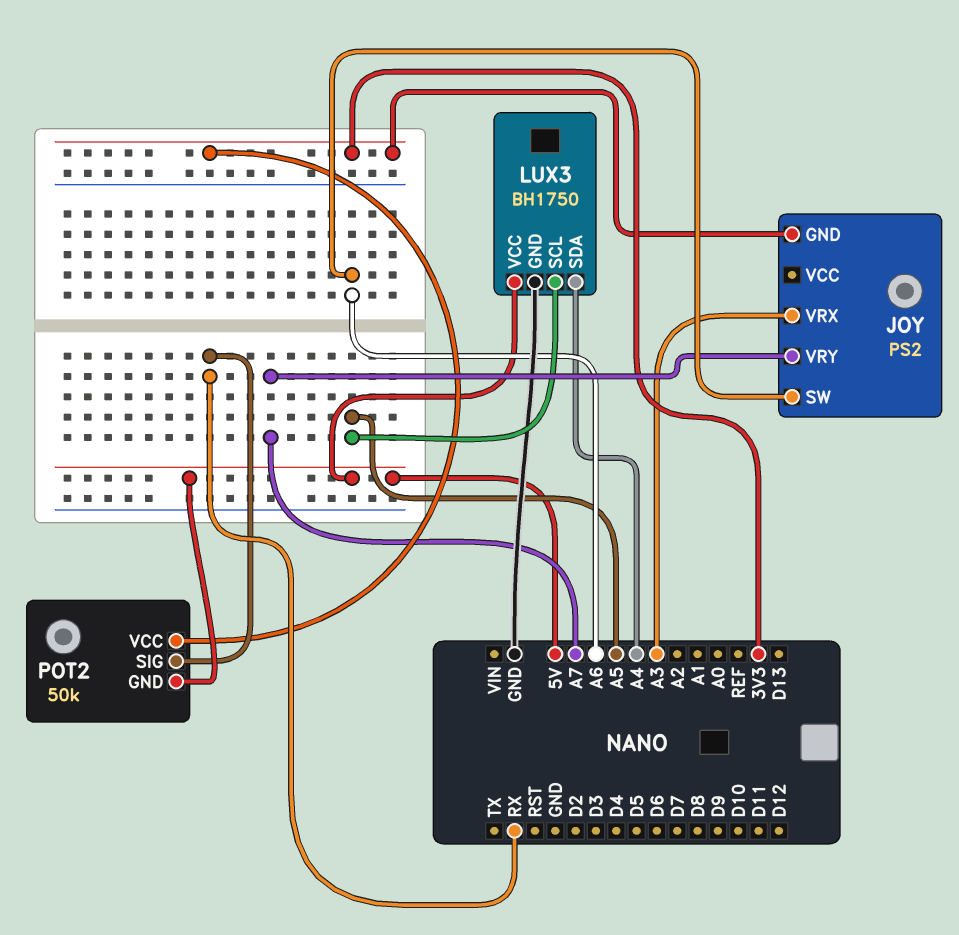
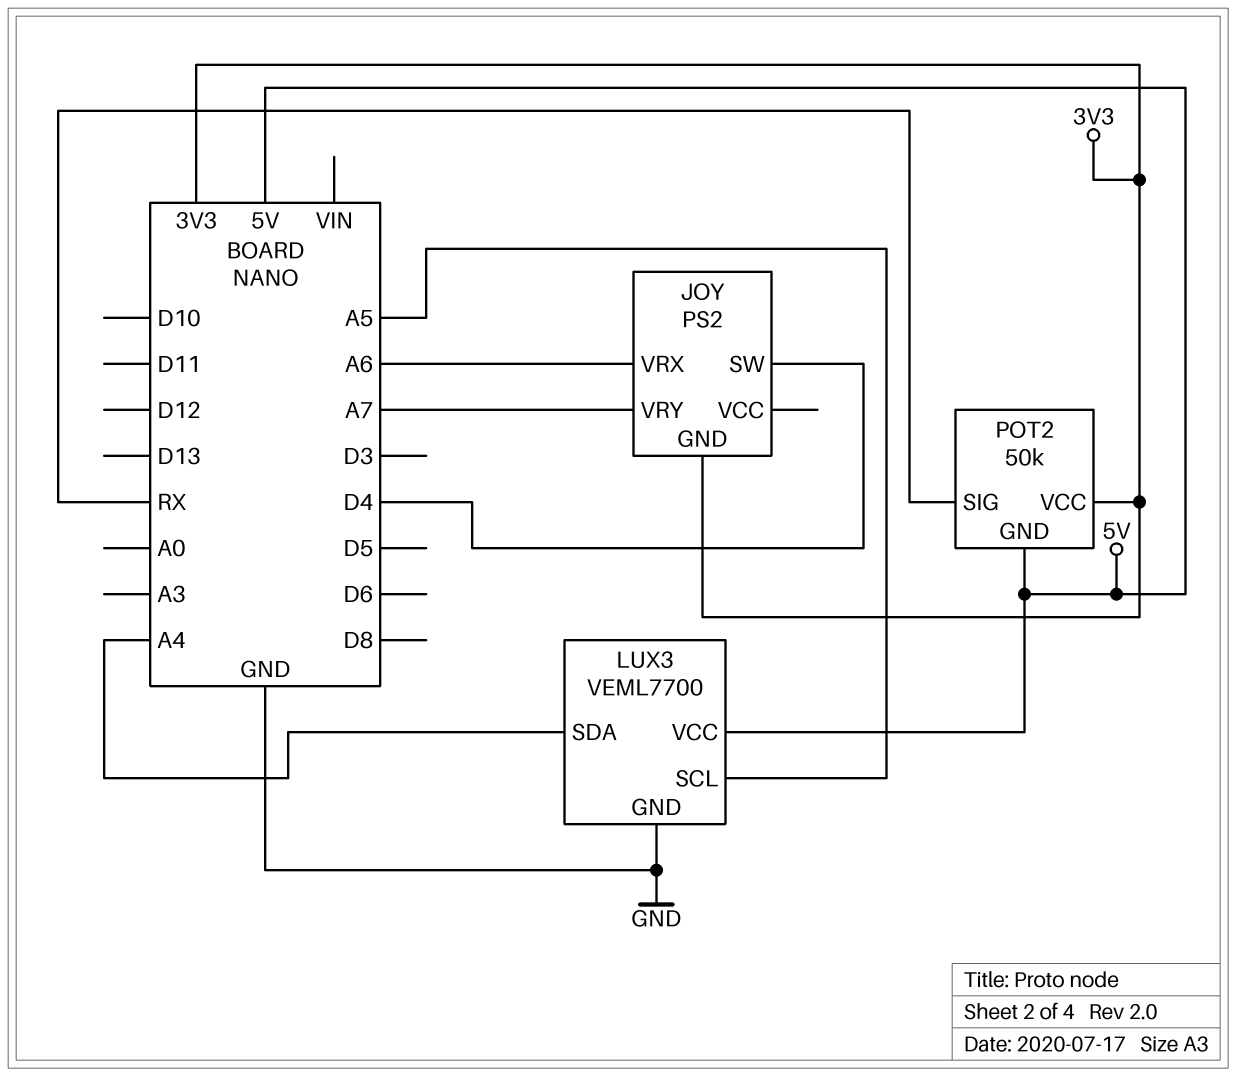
JOY pin SW: A6 -> D4
JOY pin VRX: A3 -> A6
LUX3: BH1750 -> VEML7700

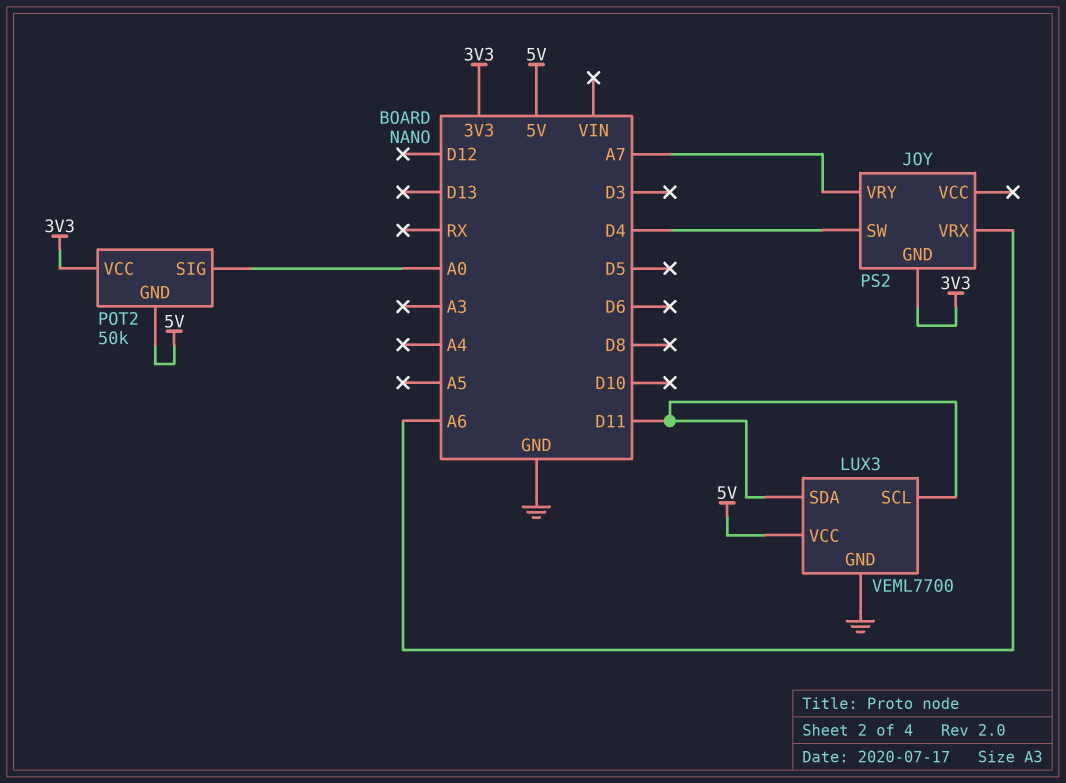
LUX3 pin SCL: A5 -> D11
LUX3 pin SDA: A4 -> D11
POT2 pin SIG: RX -> A0

